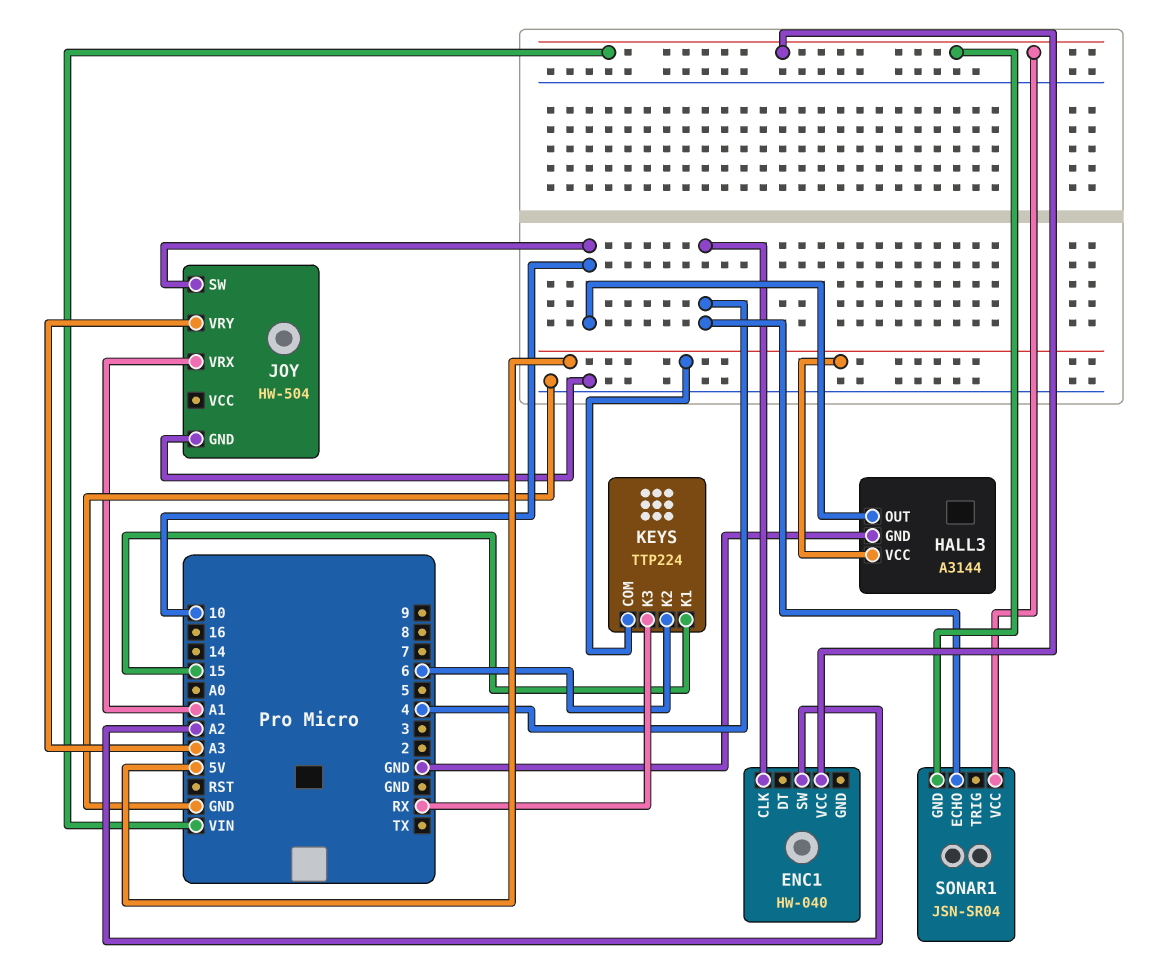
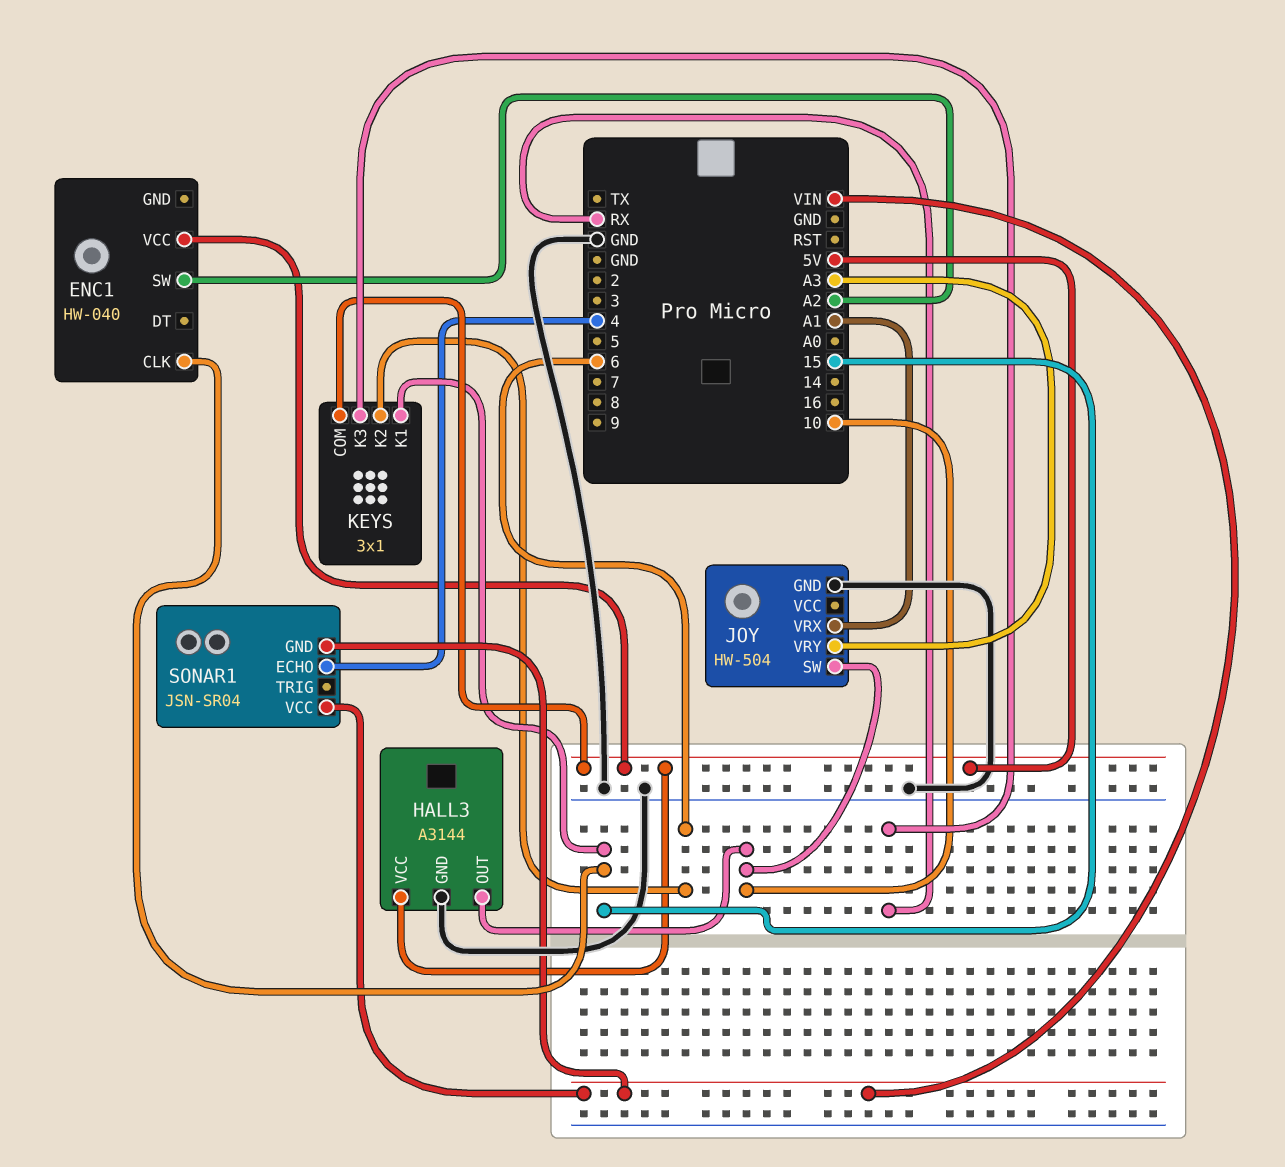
ENC1 pin CLK: 4 -> 15
ENC1 pin VCC: VIN -> 5V
KEYS: TTP224 -> 3x1

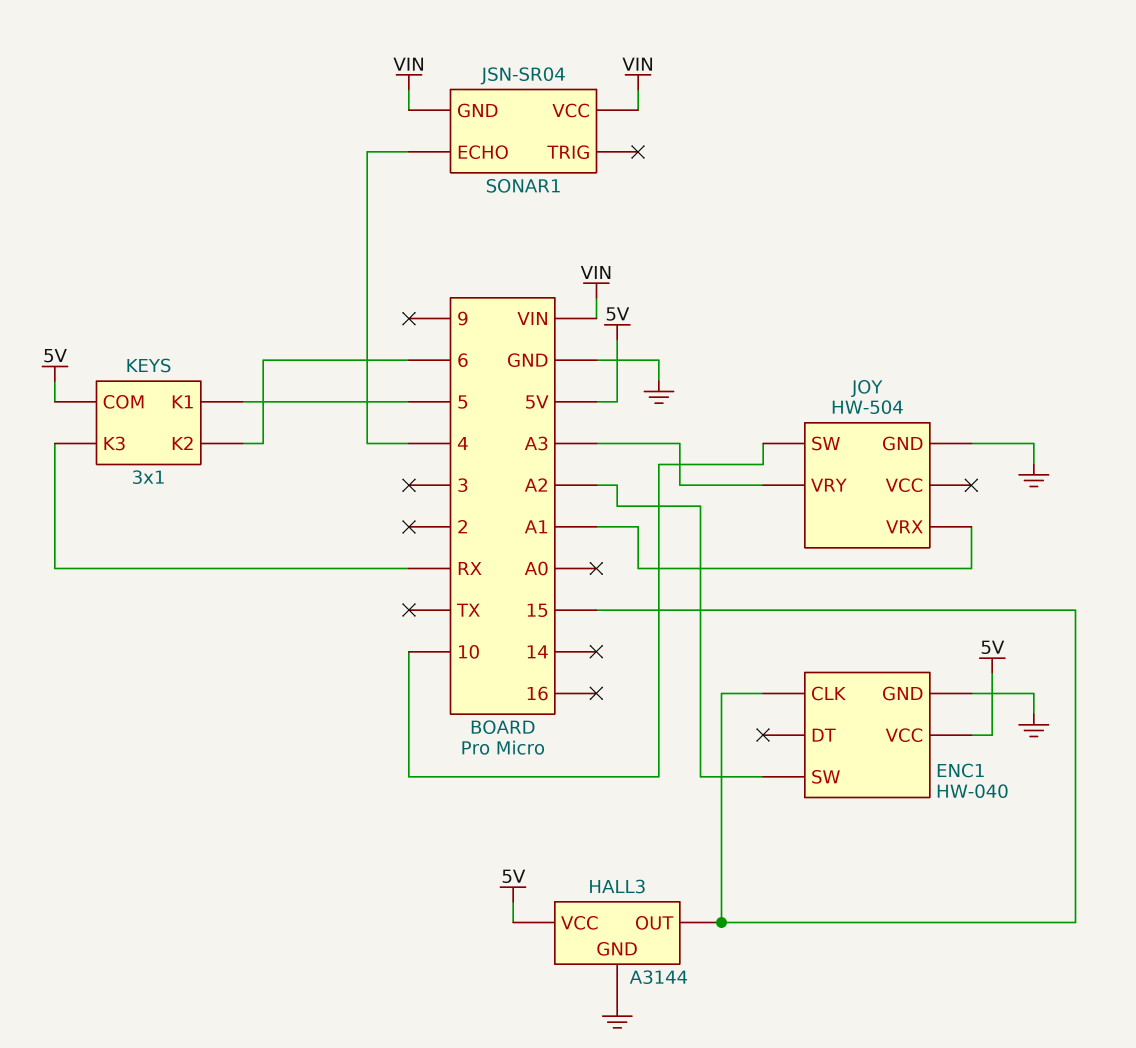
ENC1 pin GND: none -> GND
HALL3 pin OUT: 10 -> 15
KEYS pin K1: 15 -> 5

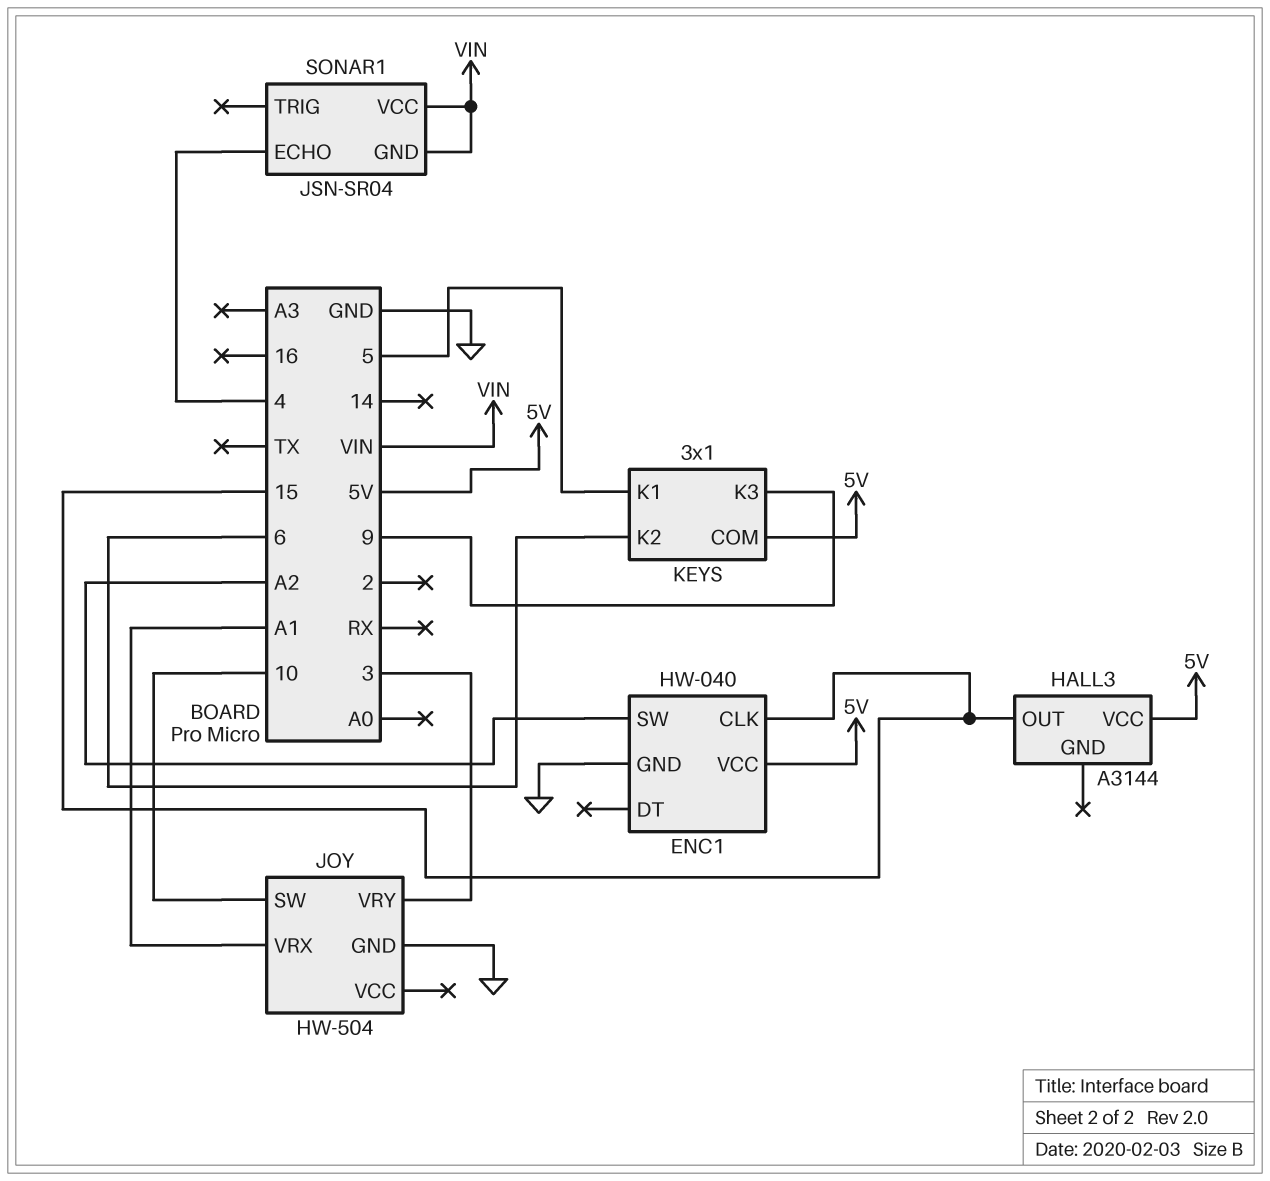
HALL3 pin GND: GND -> none
JOY pin VRY: A3 -> 3
KEYS pin K3: RX -> 9

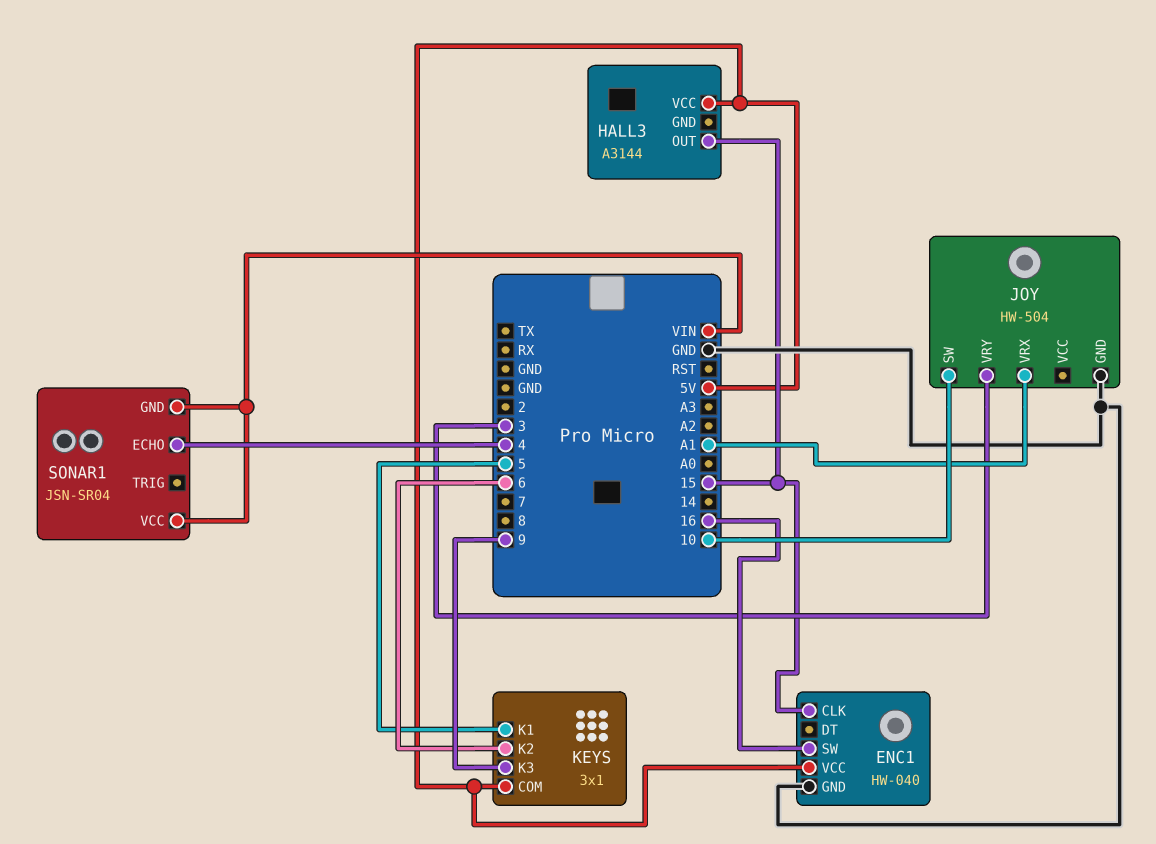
ENC1 pin SW: A2 -> 16

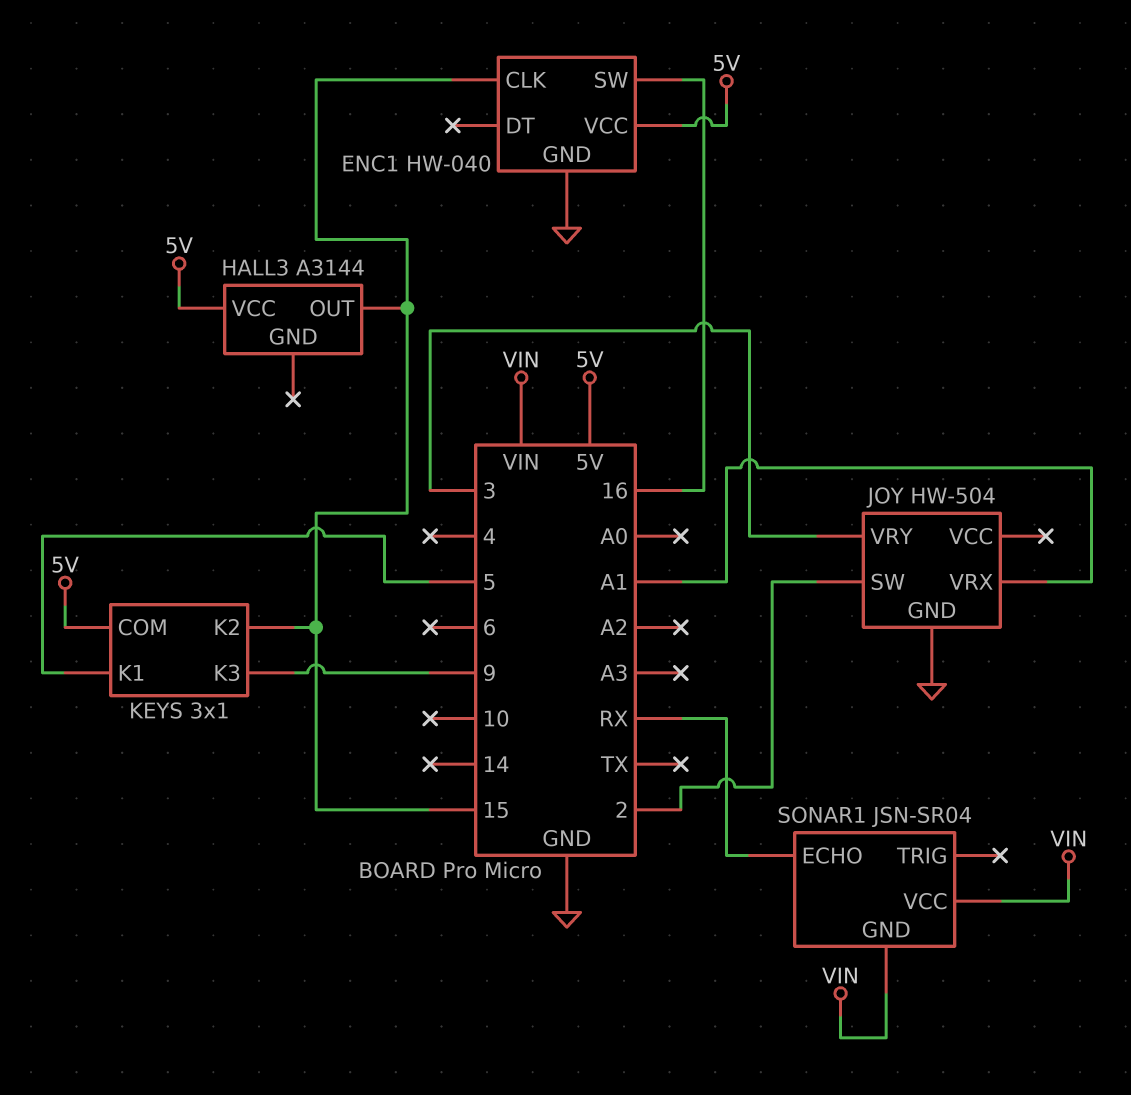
JOY pin SW: 10 -> 2
KEYS pin K2: 6 -> 15
SONAR1 pin ECHO: 4 -> RX

